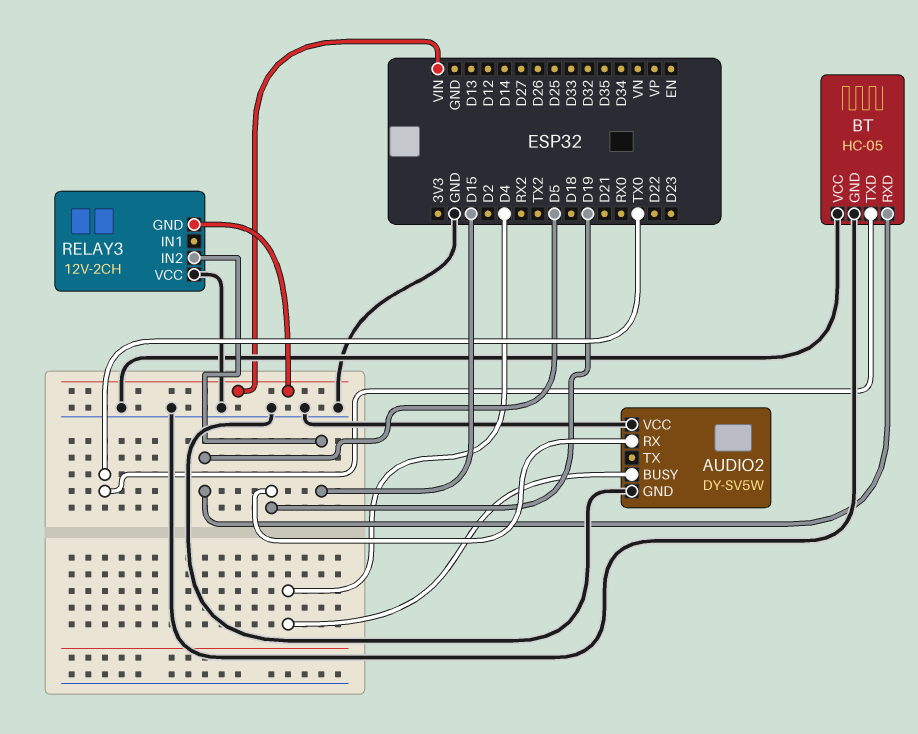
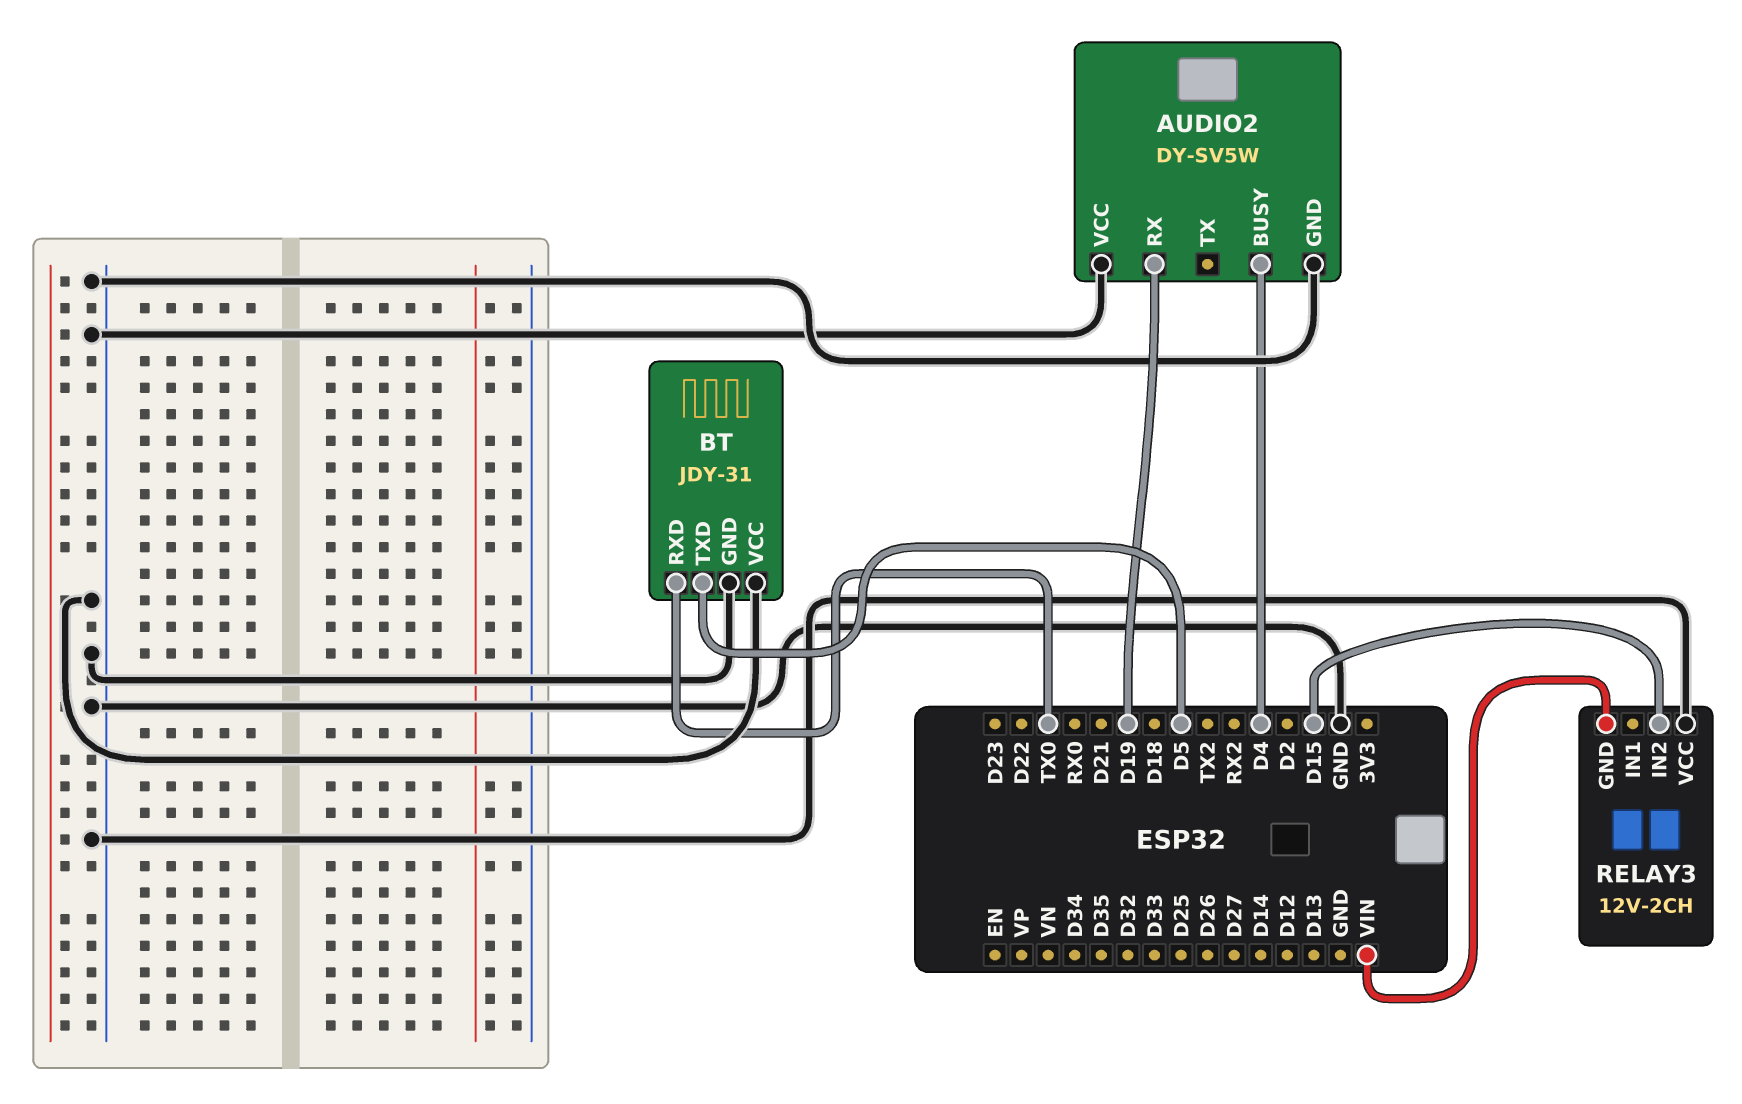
BT: HC-05 -> JDY-31
BT pin RXD: D5 -> TX0
BT pin TXD: TX0 -> D5

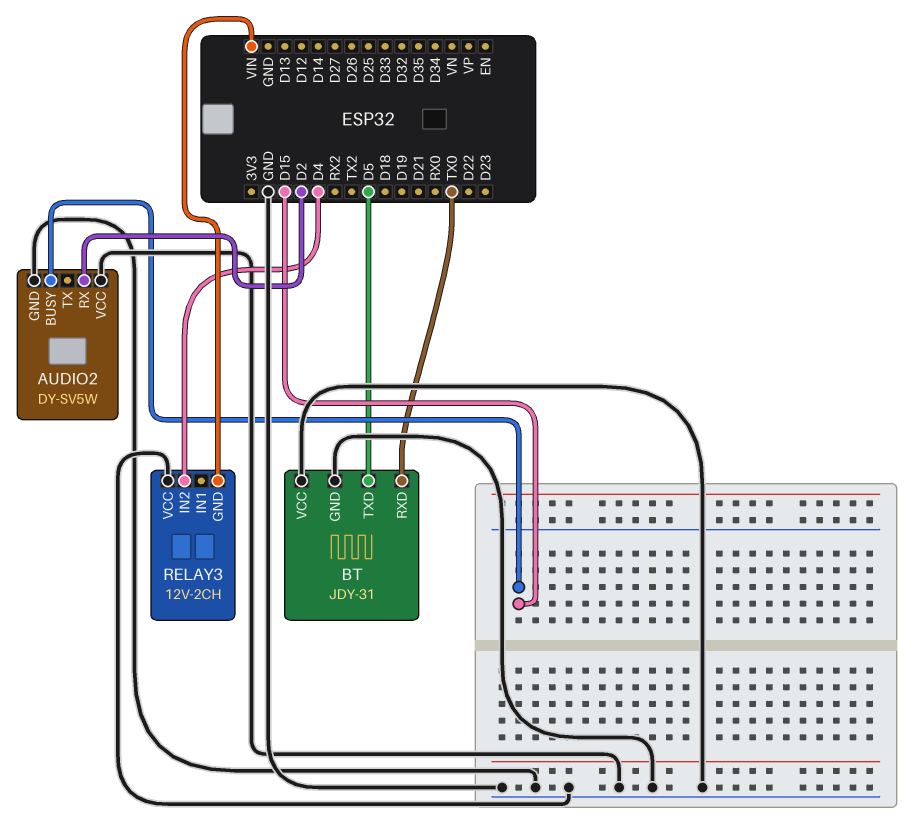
AUDIO2 pin BUSY: D4 -> D15
AUDIO2 pin RX: D19 -> D2
RELAY3 pin IN2: D15 -> D4

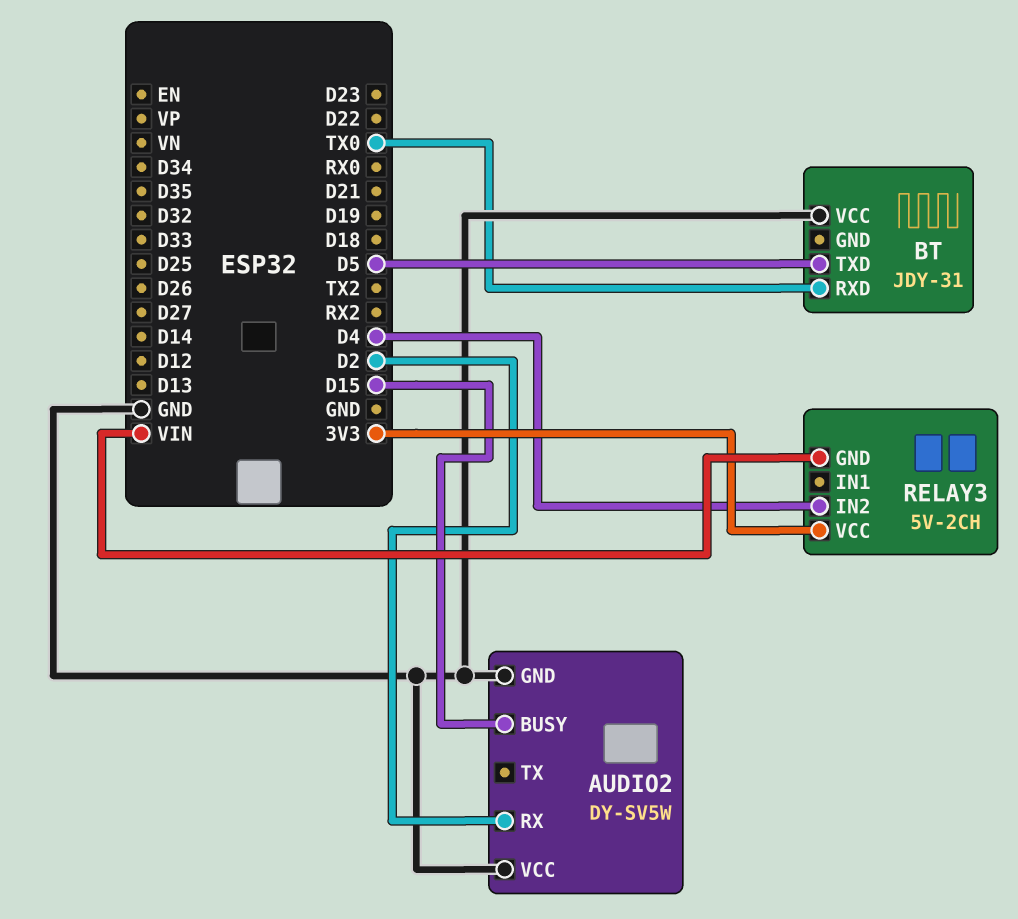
BT pin GND: GND -> none
RELAY3: 12V-2CH -> 5V-2CH
RELAY3 pin VCC: GND -> 3V3

